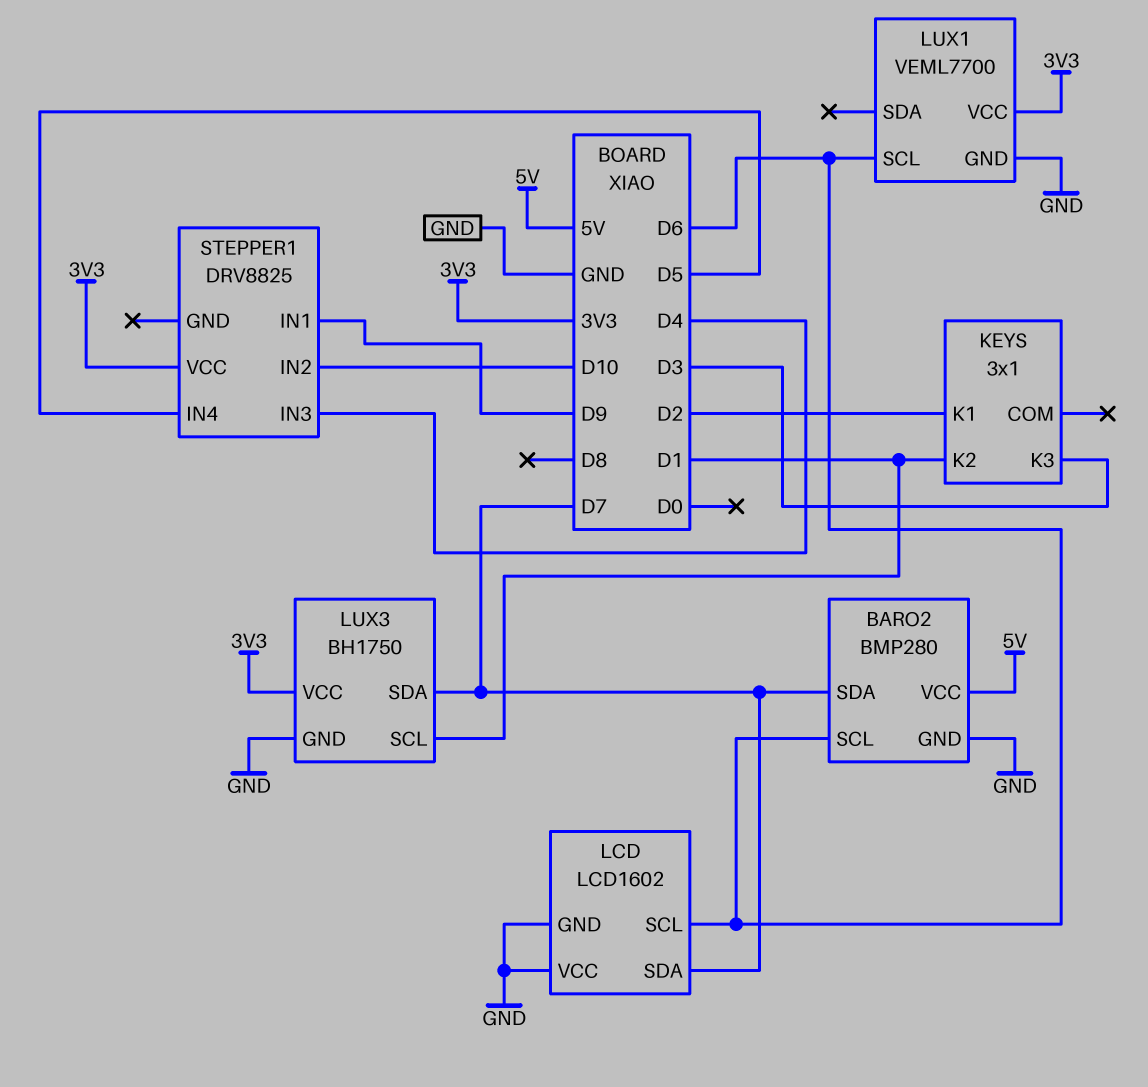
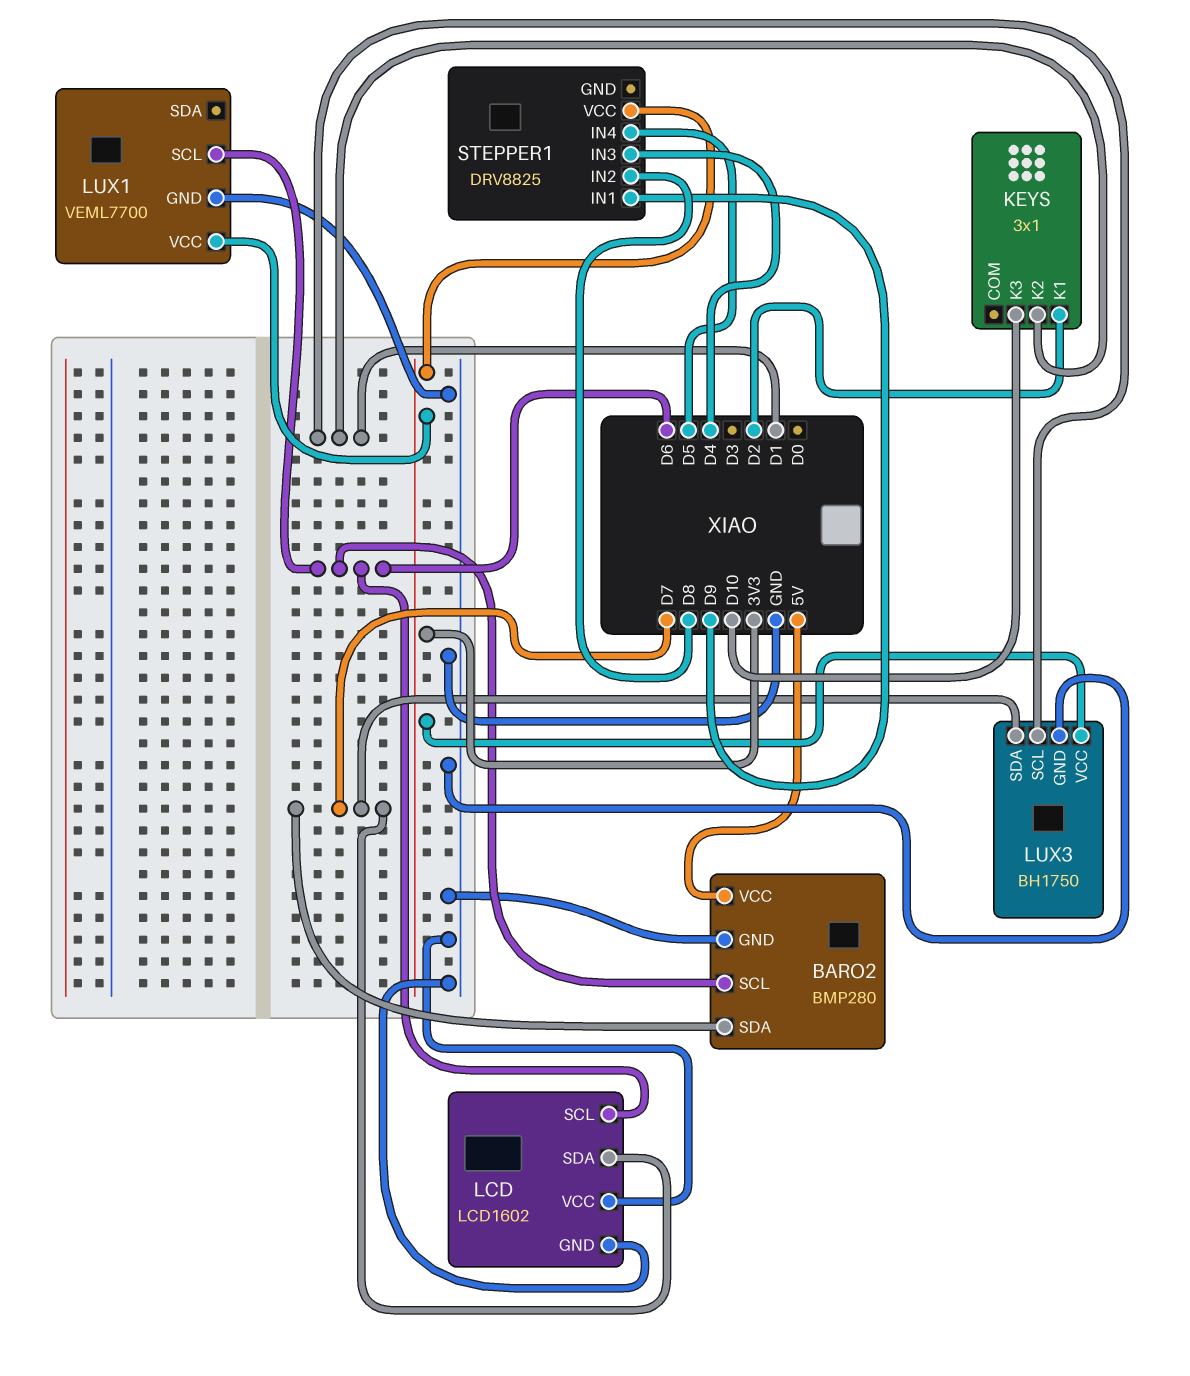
KEYS pin K3: D3 -> D10
STEPPER1 pin IN2: D10 -> D8

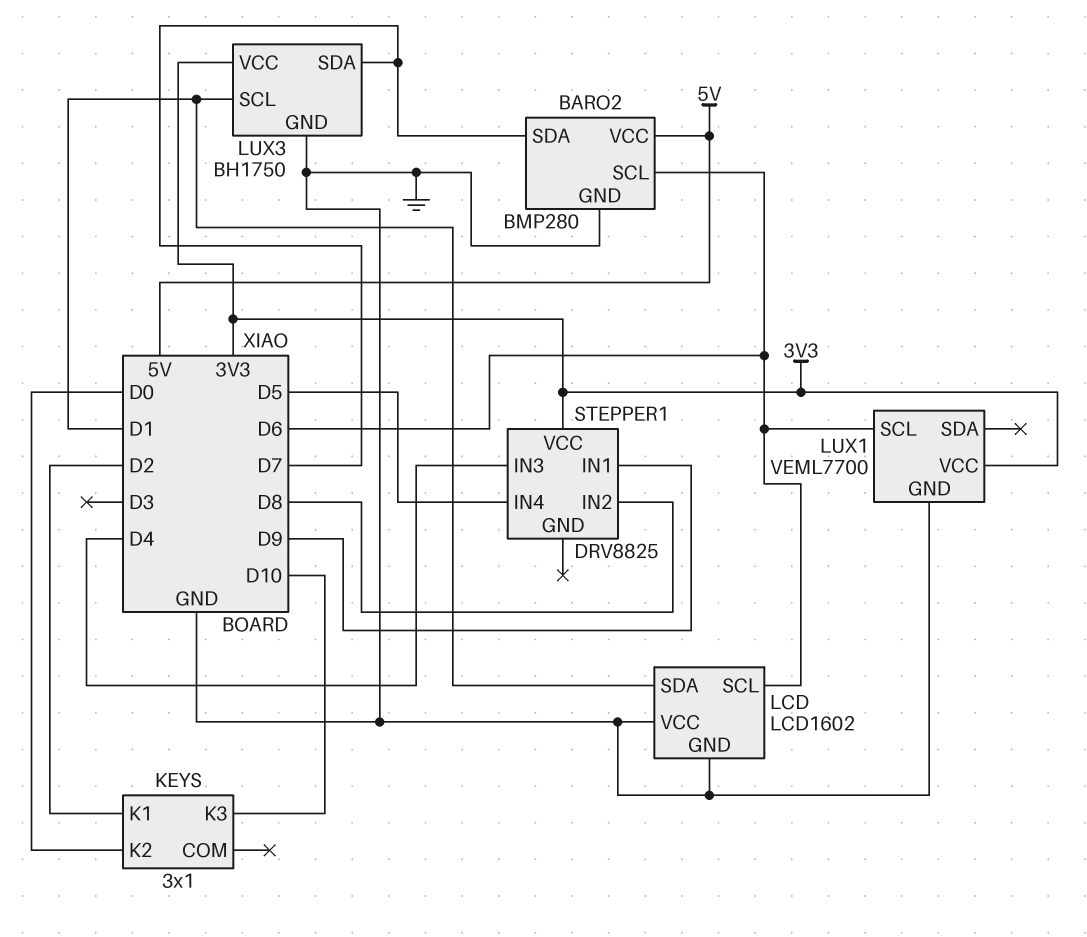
KEYS pin K2: D1 -> D0
LCD pin SDA: D7 -> D1

